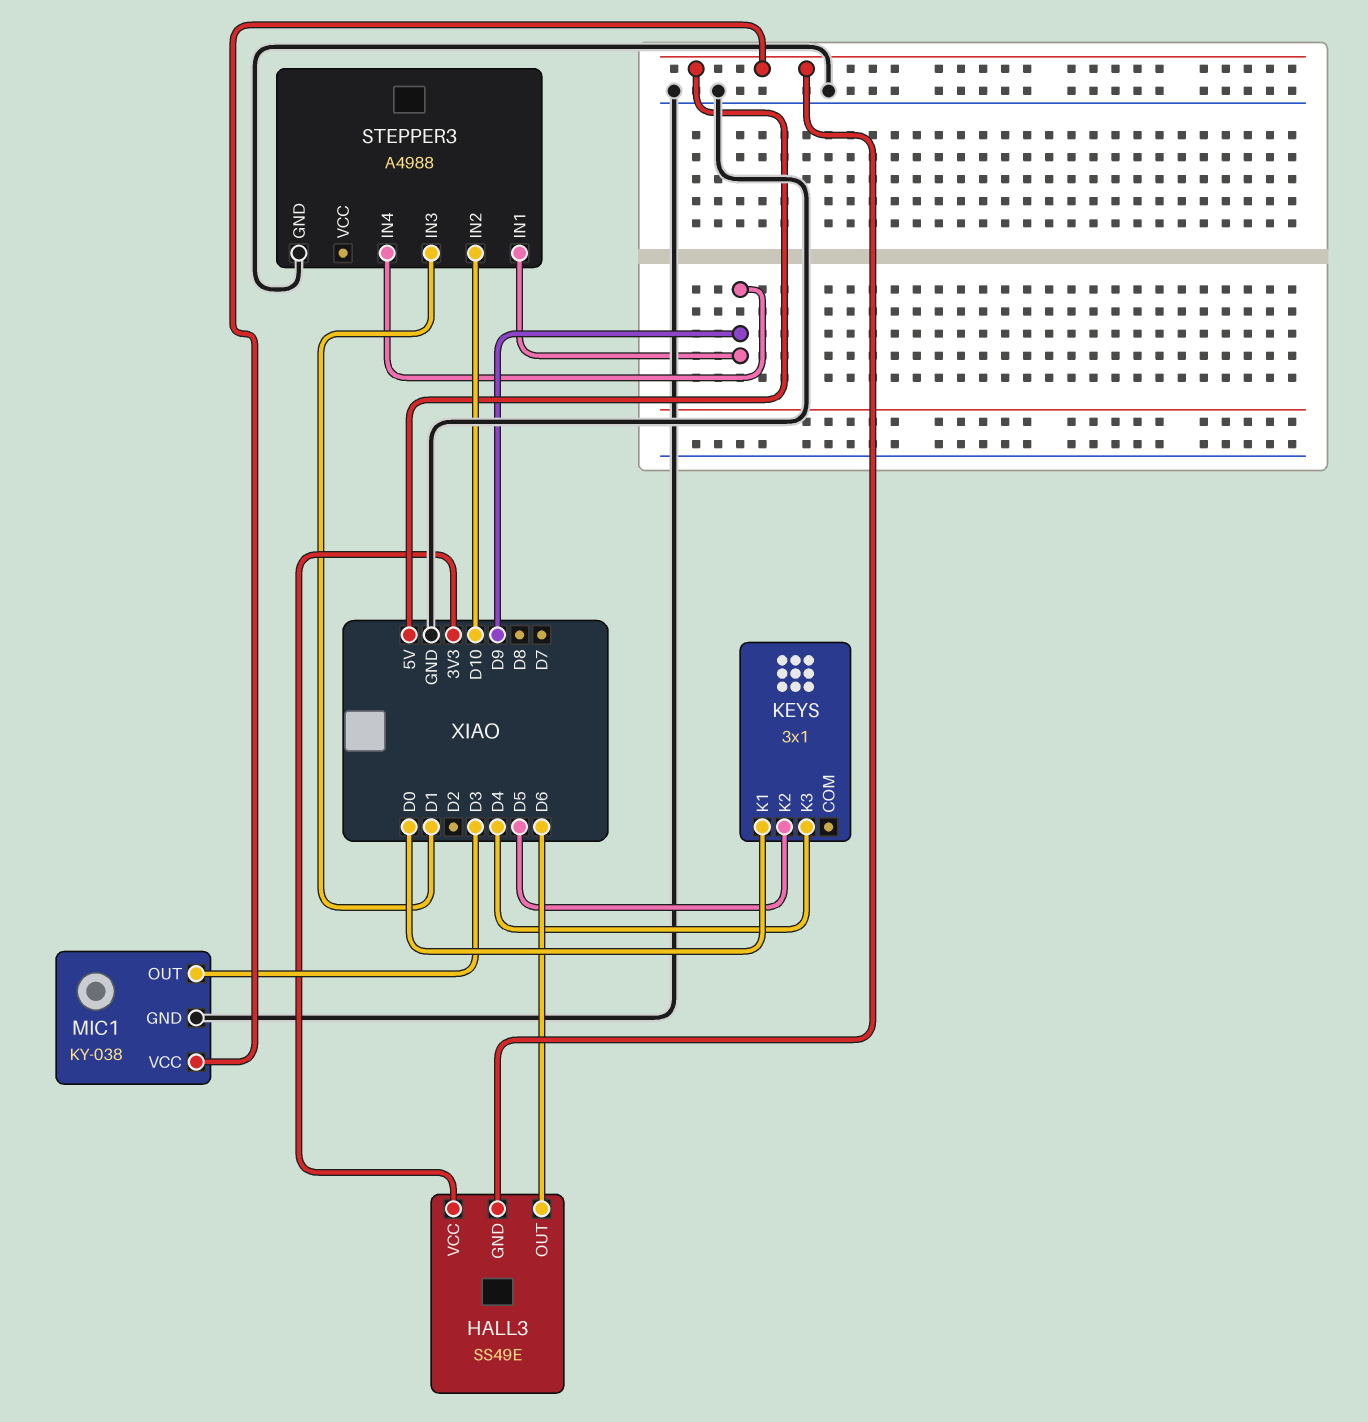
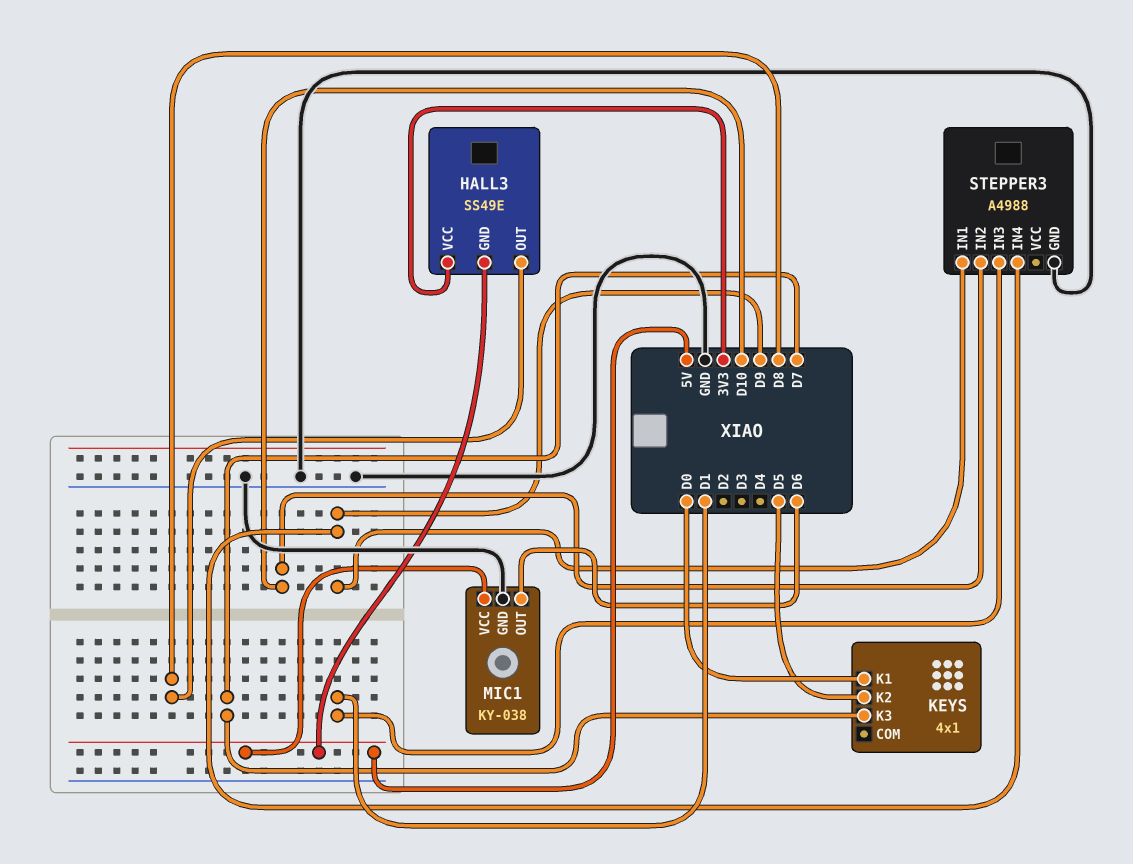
HALL3 pin OUT: D6 -> D8
KEYS: 3x1 -> 4x1
KEYS pin K3: D4 -> D7
MIC1 pin OUT: D3 -> D6

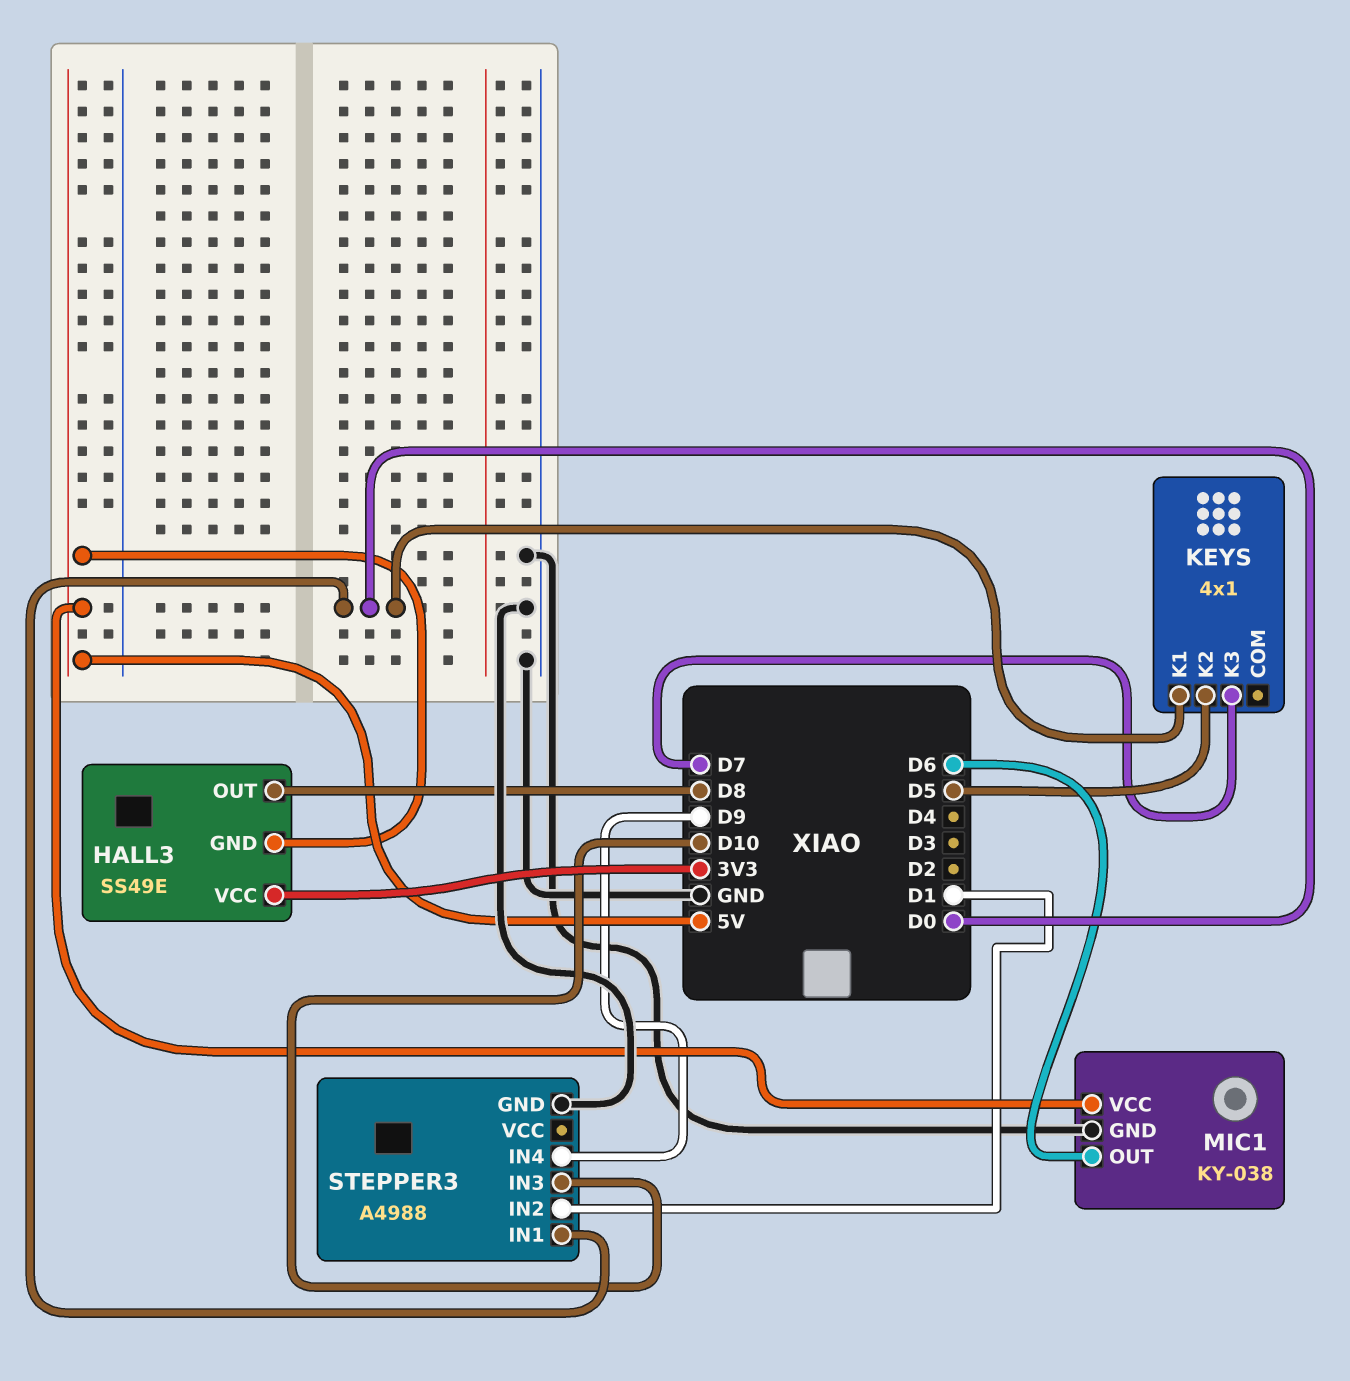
STEPPER3 pin IN1: D9 -> D0
STEPPER3 pin IN2: D10 -> D1
STEPPER3 pin IN3: D1 -> D10

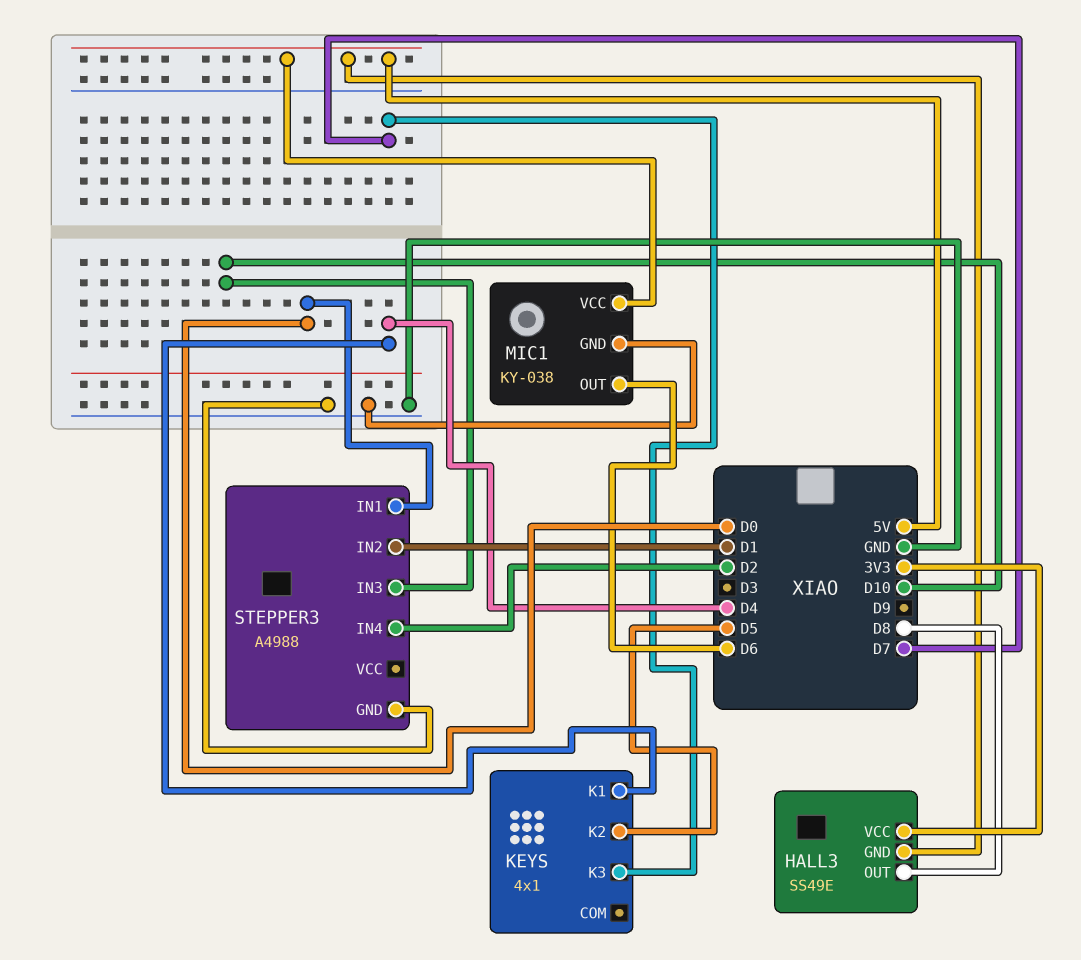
KEYS pin K1: D0 -> D4
STEPPER3 pin IN4: D9 -> D2

